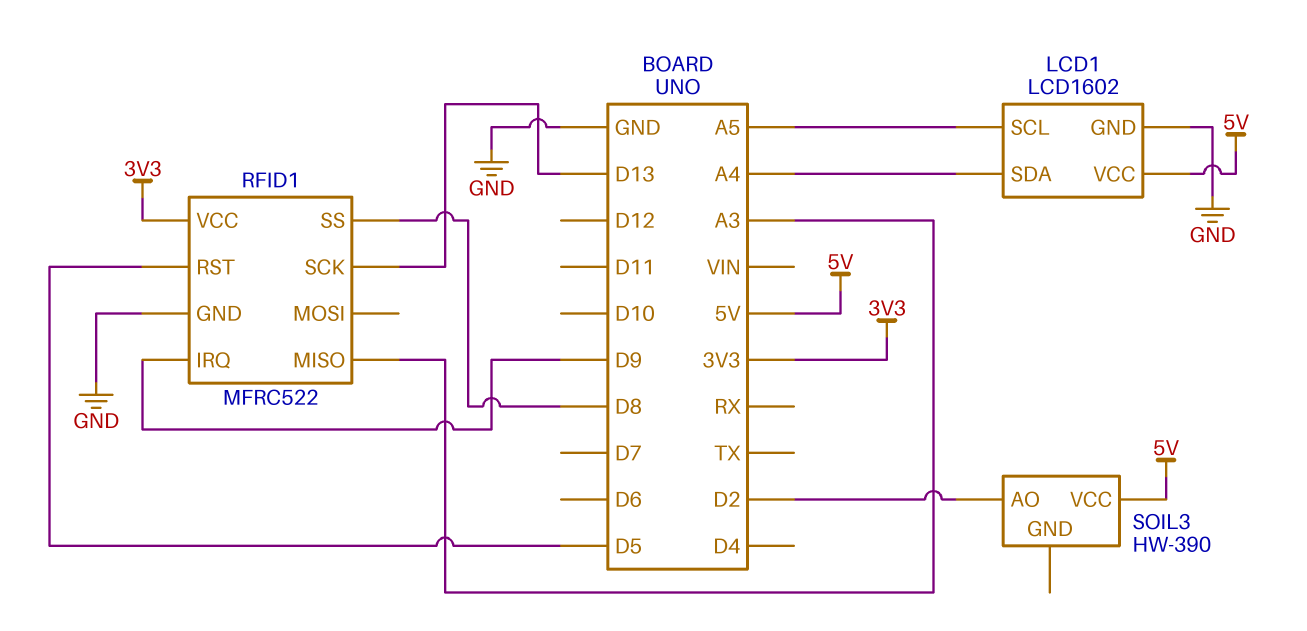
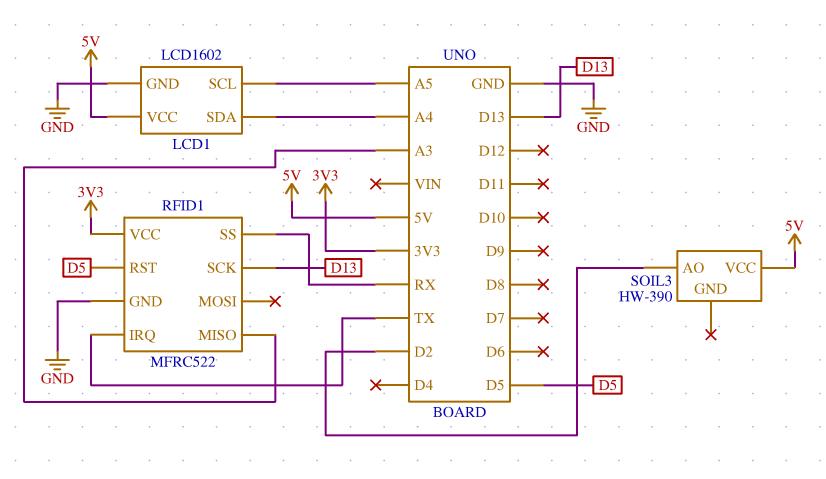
RFID1 pin IRQ: D9 -> TX
RFID1 pin SS: D8 -> RX

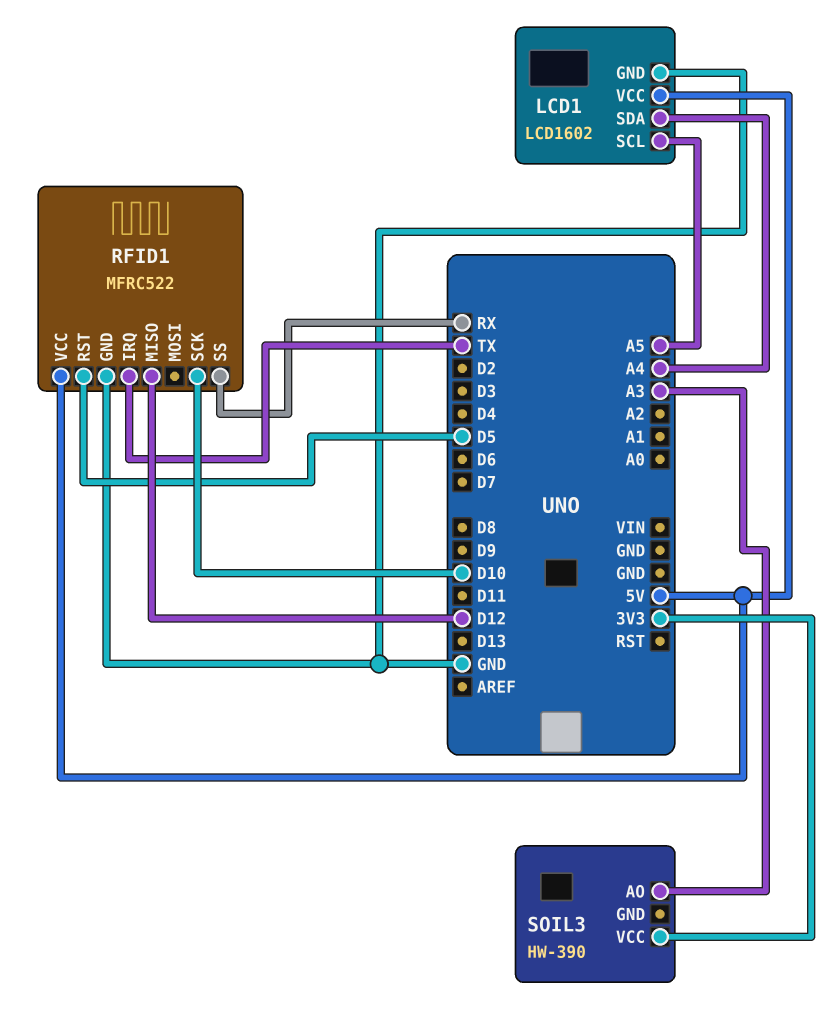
RFID1 pin MISO: A3 -> D12
RFID1 pin SCK: D13 -> D10
RFID1 pin VCC: 3V3 -> 5V
SOIL3 pin AO: D2 -> A3
SOIL3 pin VCC: 5V -> 3V3

